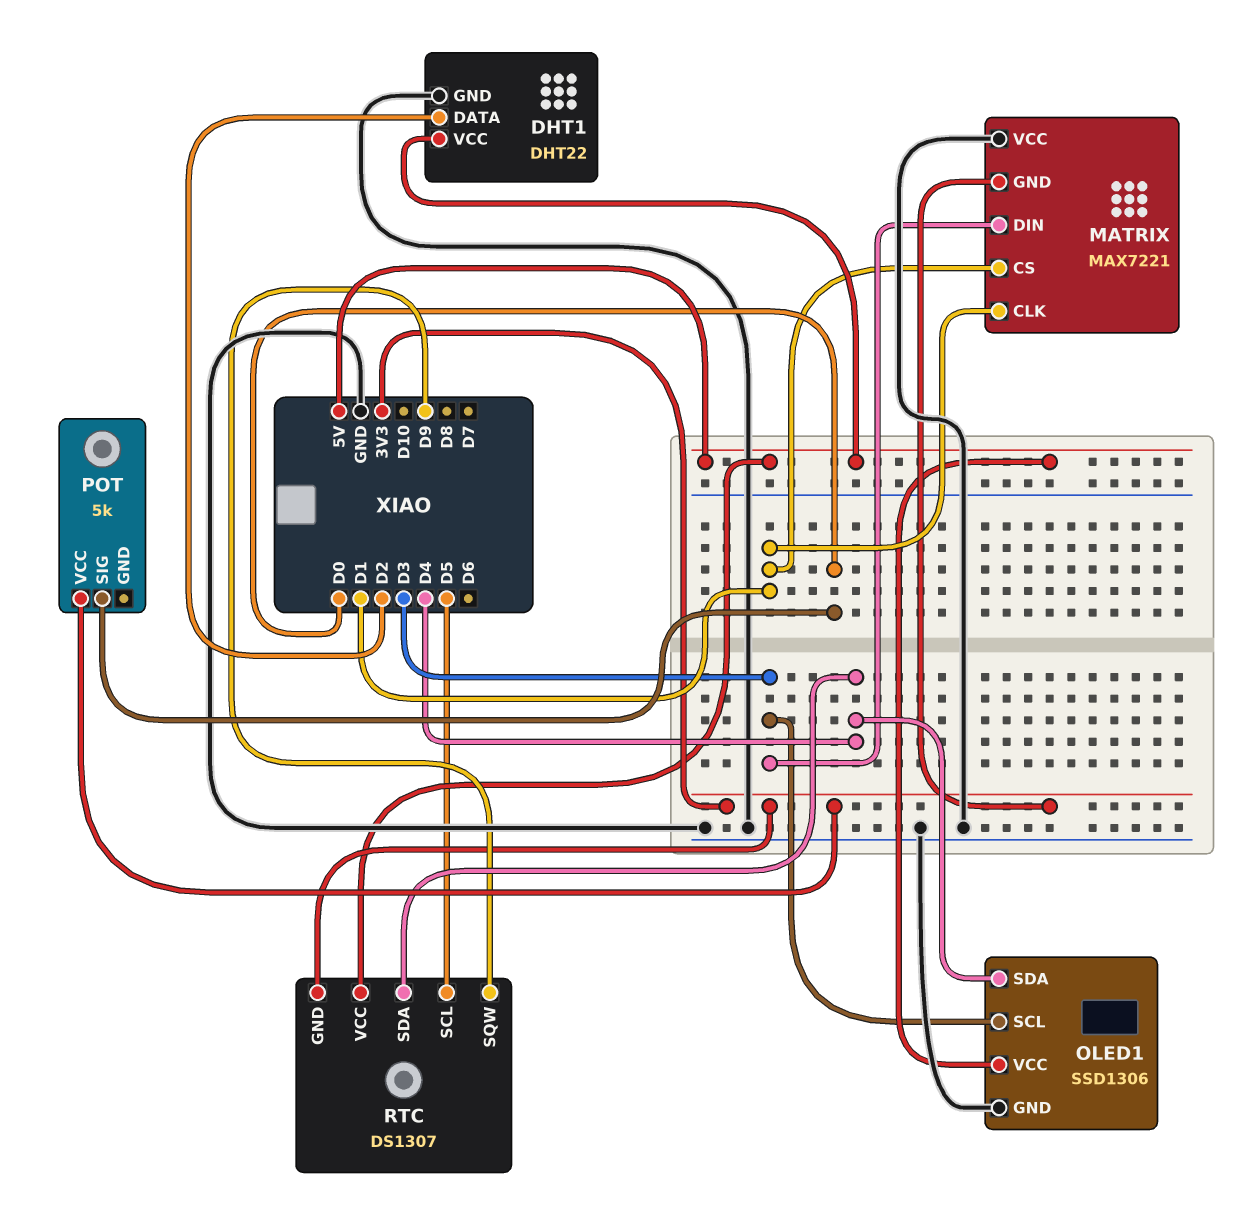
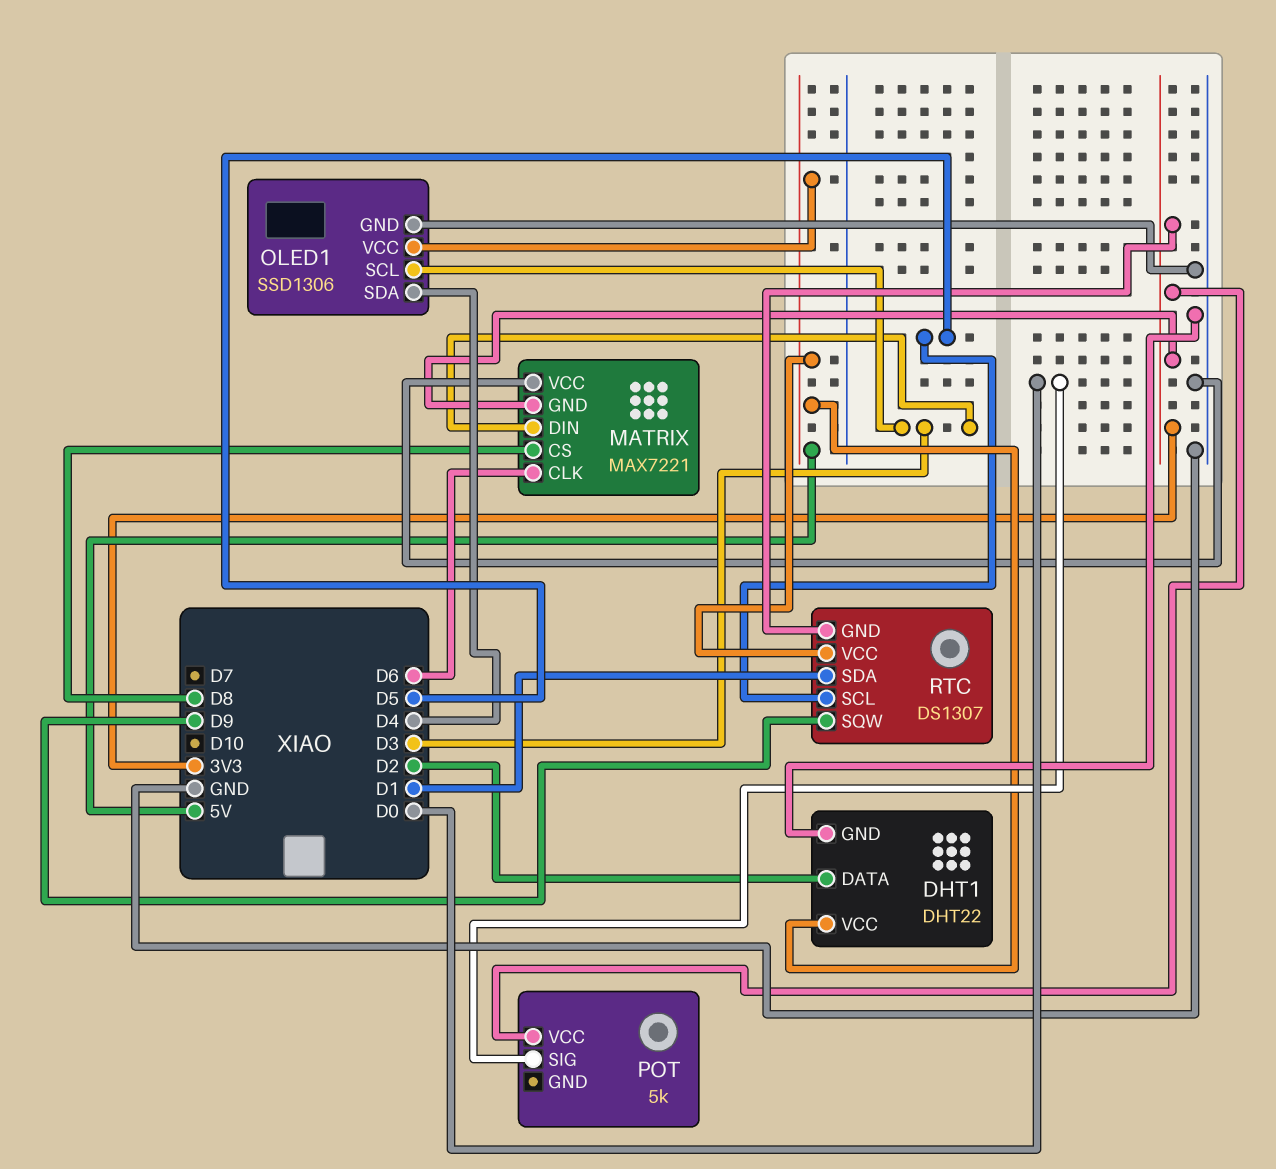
MATRIX pin CLK: D1 -> D6
MATRIX pin CS: D1 -> D8
RTC pin SDA: D4 -> D1

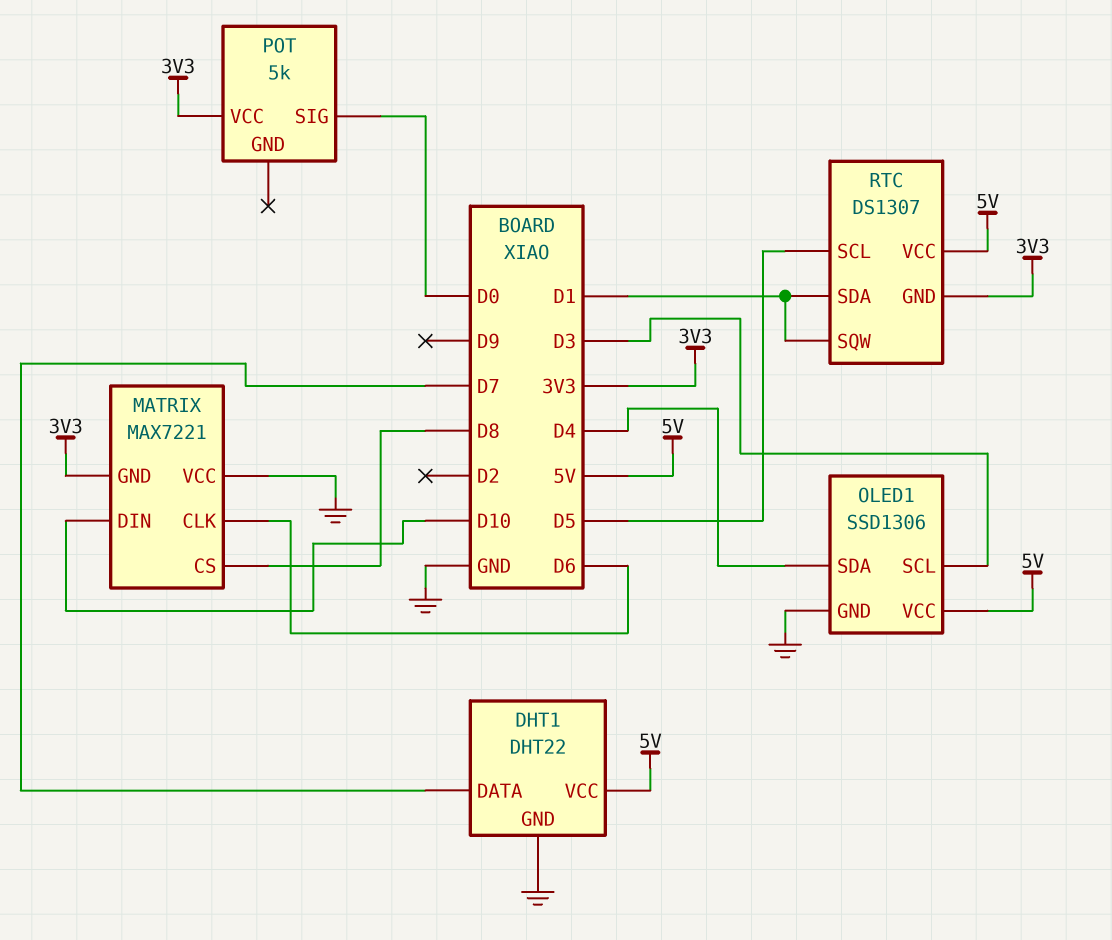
DHT1 pin DATA: D2 -> D7
MATRIX pin DIN: D3 -> D10
RTC pin SQW: D9 -> D1

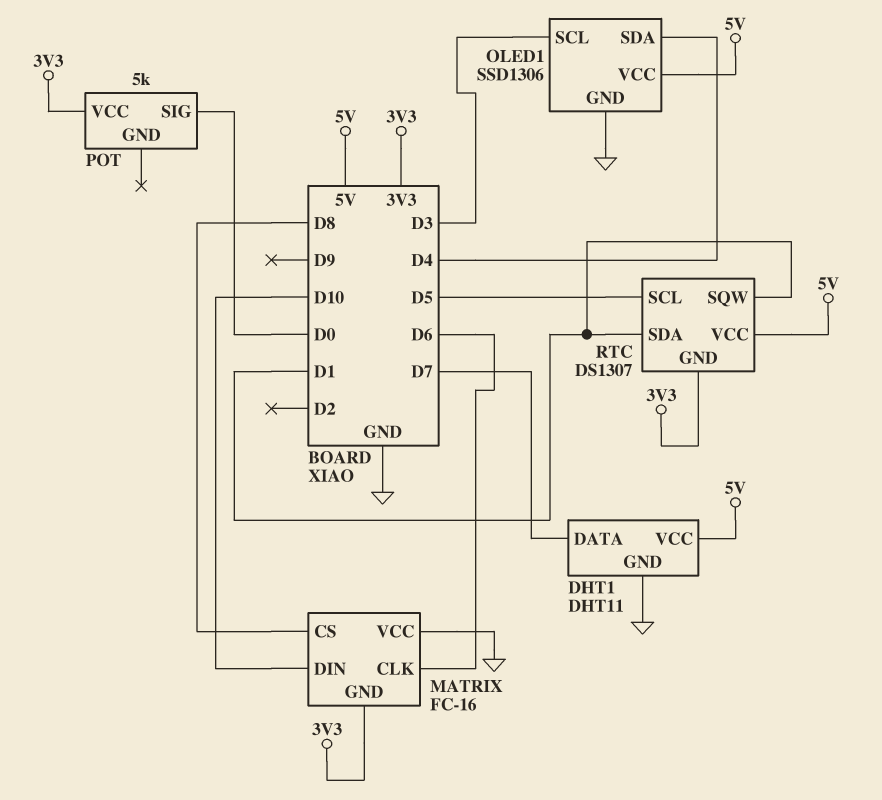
DHT1: DHT22 -> DHT11
MATRIX: MAX7221 -> FC-16

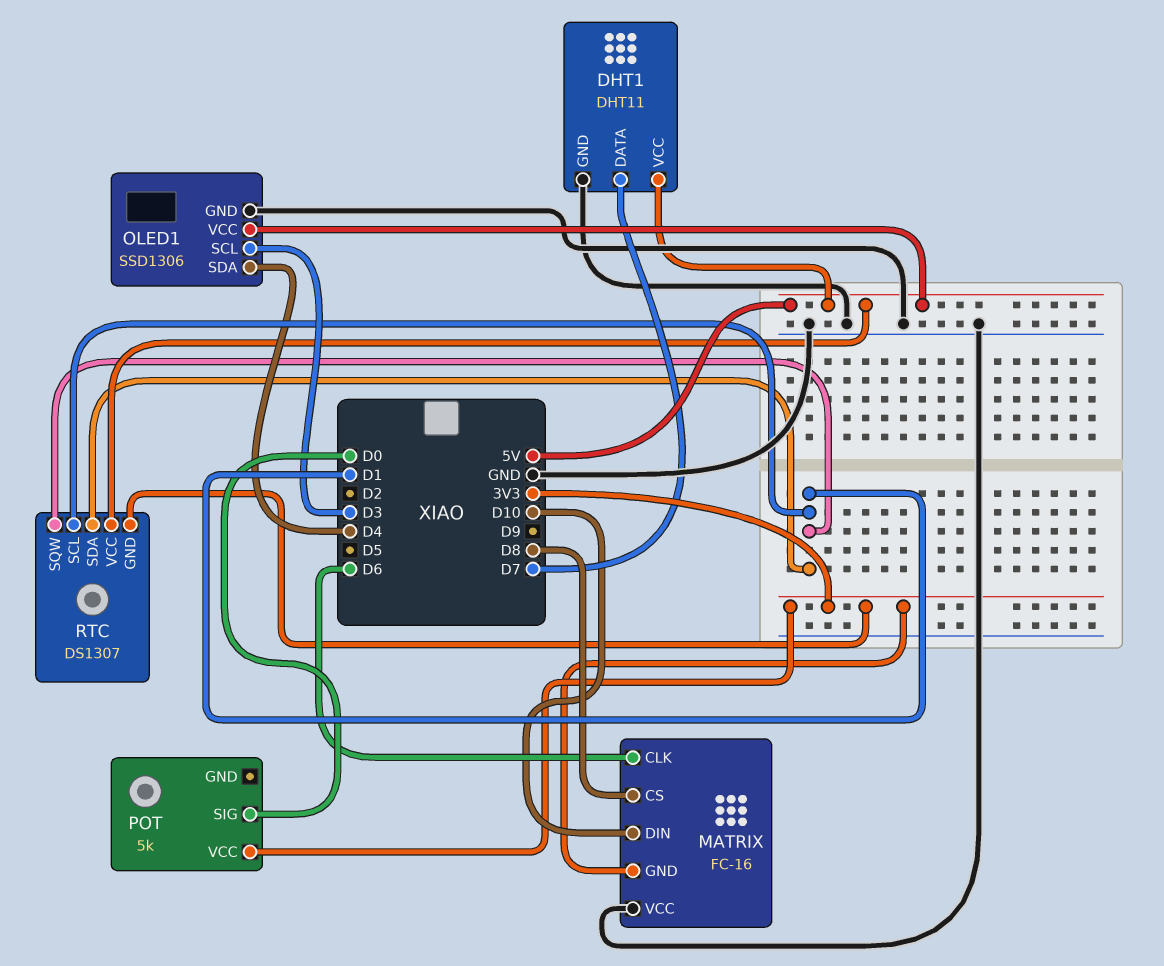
RTC pin SCL: D5 -> D1

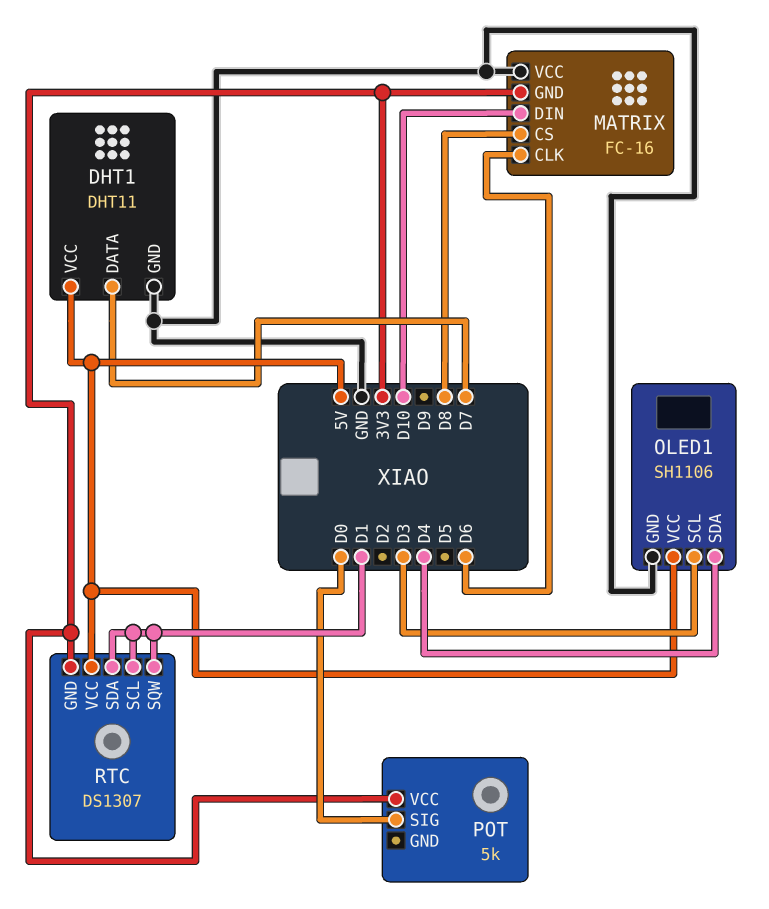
OLED1: SSD1306 -> SH1106

